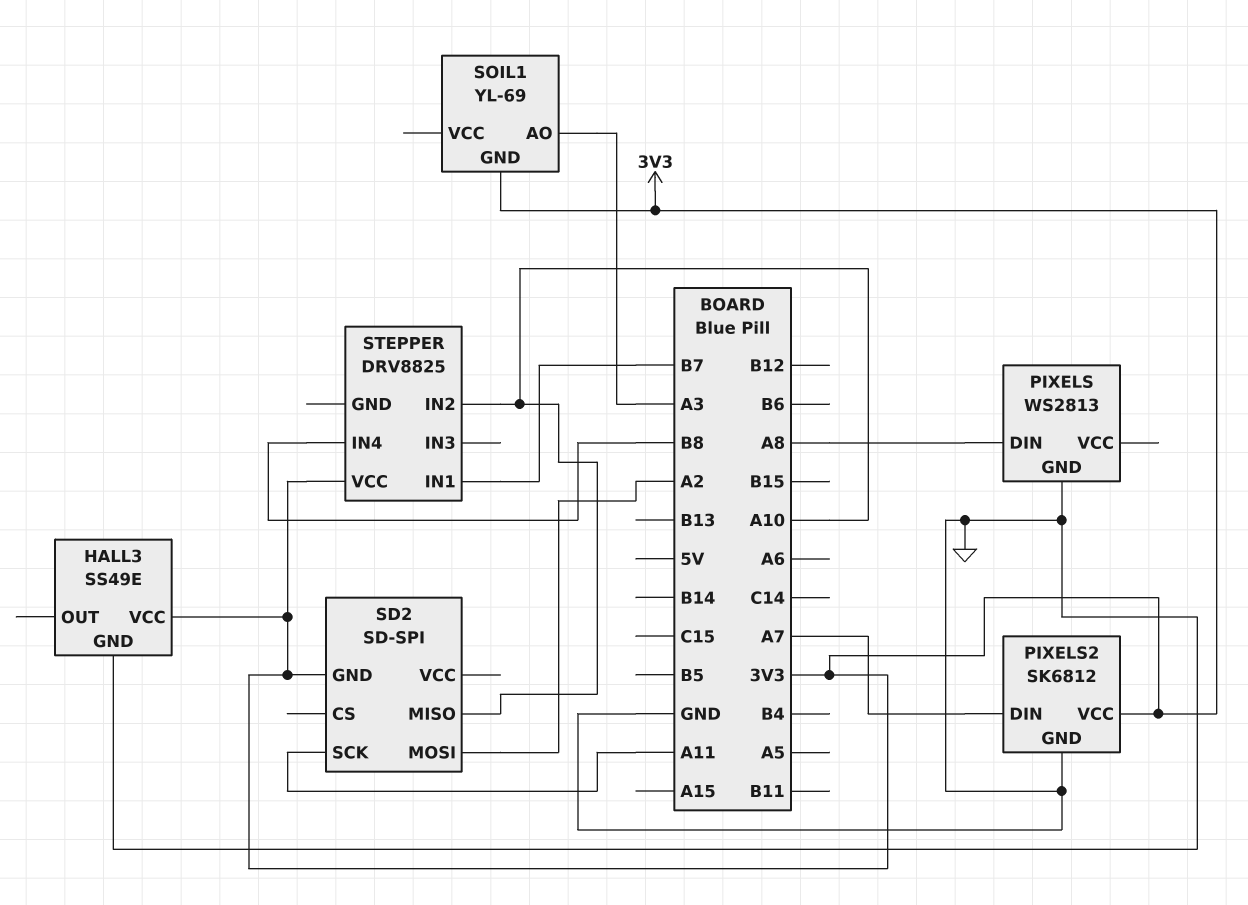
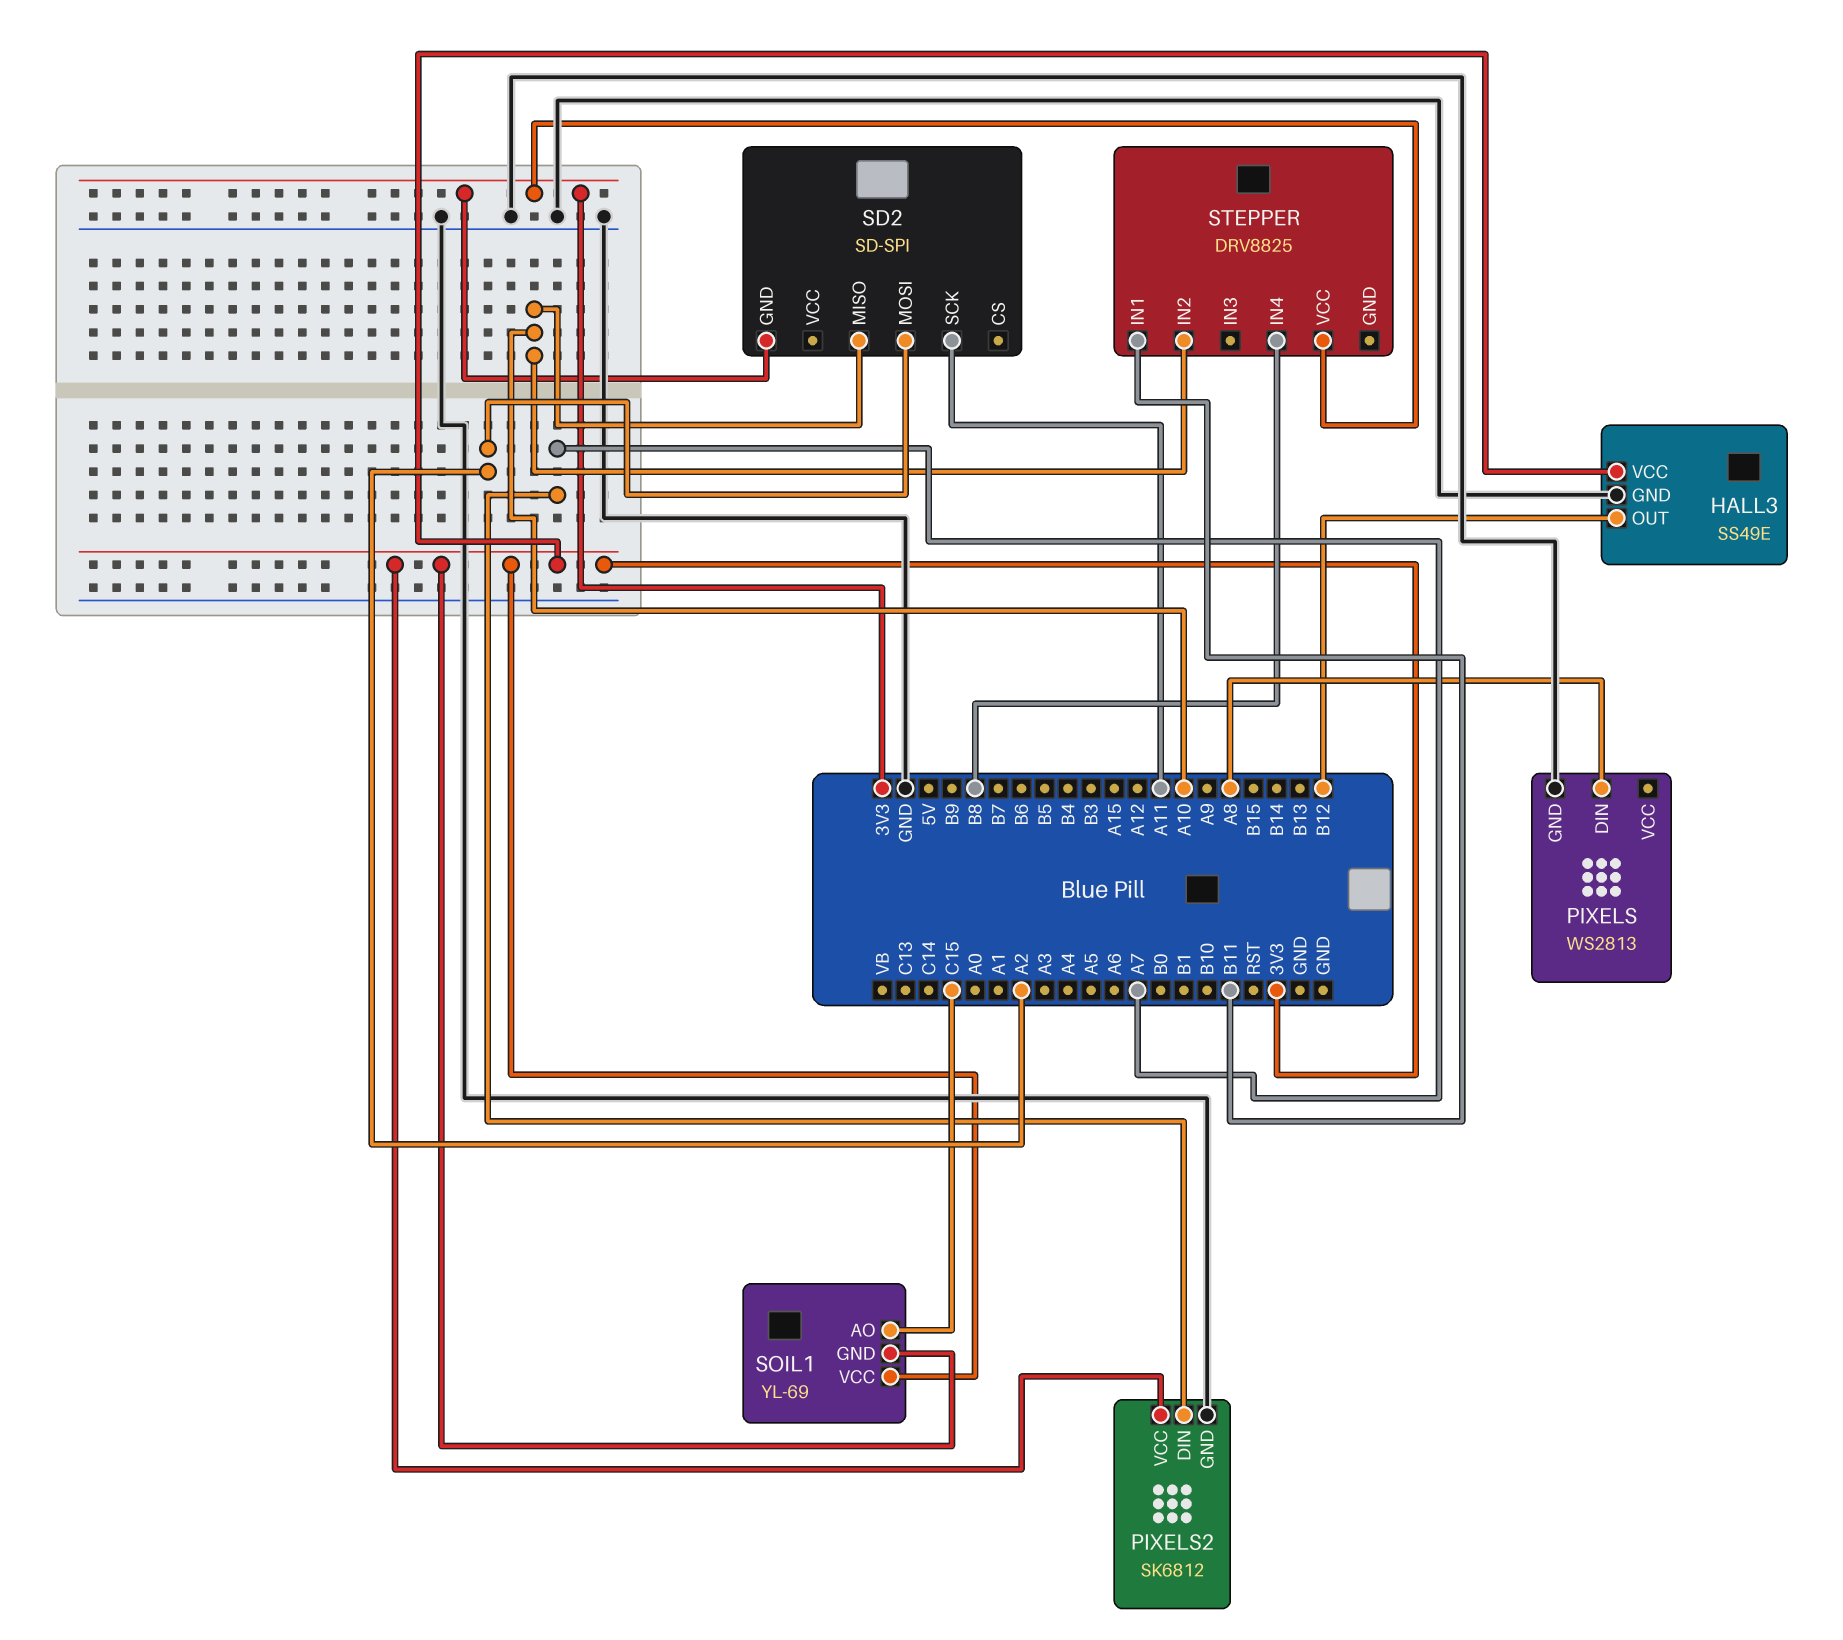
HALL3 pin OUT: none -> B12
SOIL1 pin AO: A3 -> C15
SOIL1 pin VCC: none -> 3V3
STEPPER pin IN1: B7 -> B11

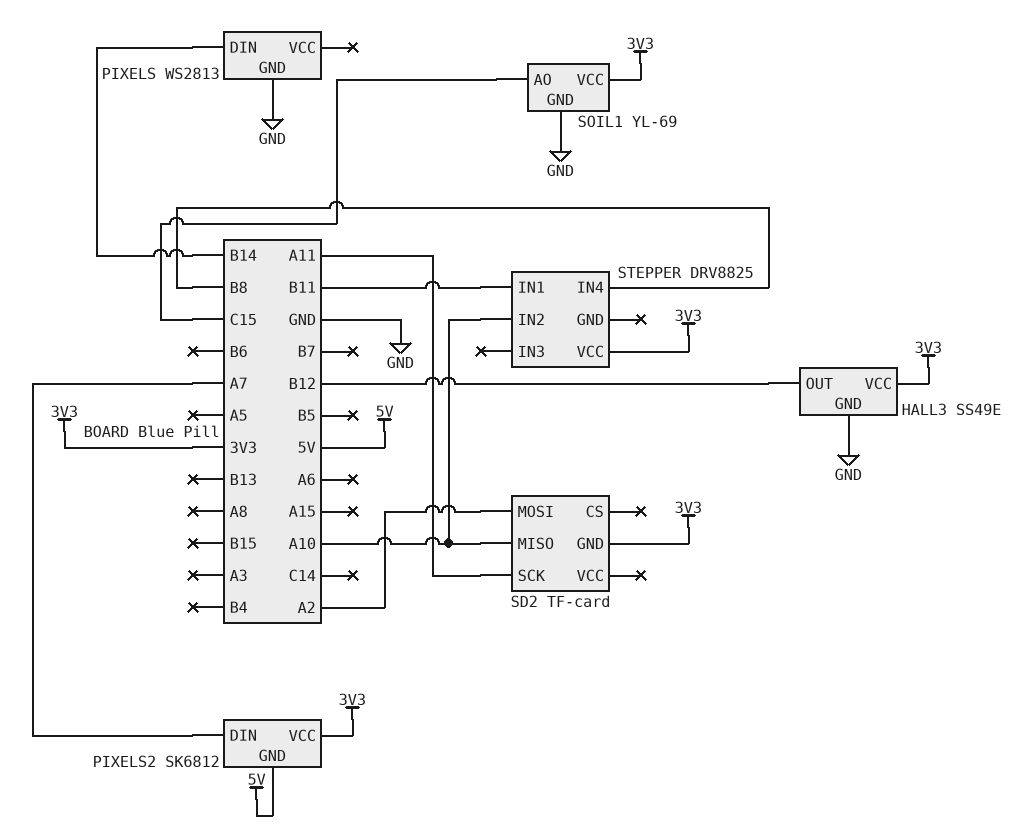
PIXELS pin DIN: A8 -> B14
PIXELS2 pin GND: GND -> 5V
SD2: SD-SPI -> TF-card
SOIL1 pin GND: 3V3 -> GND

